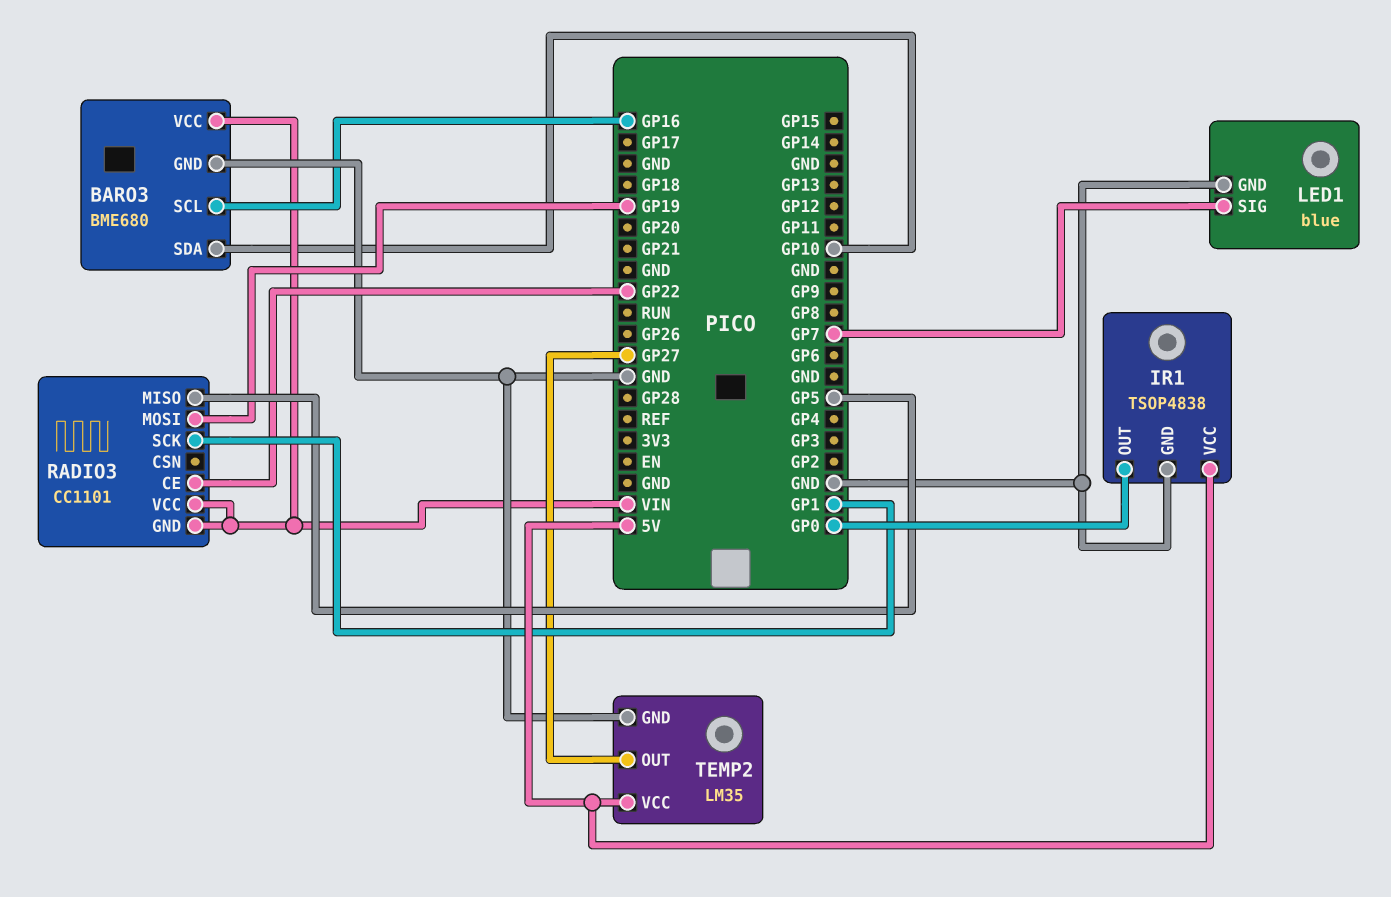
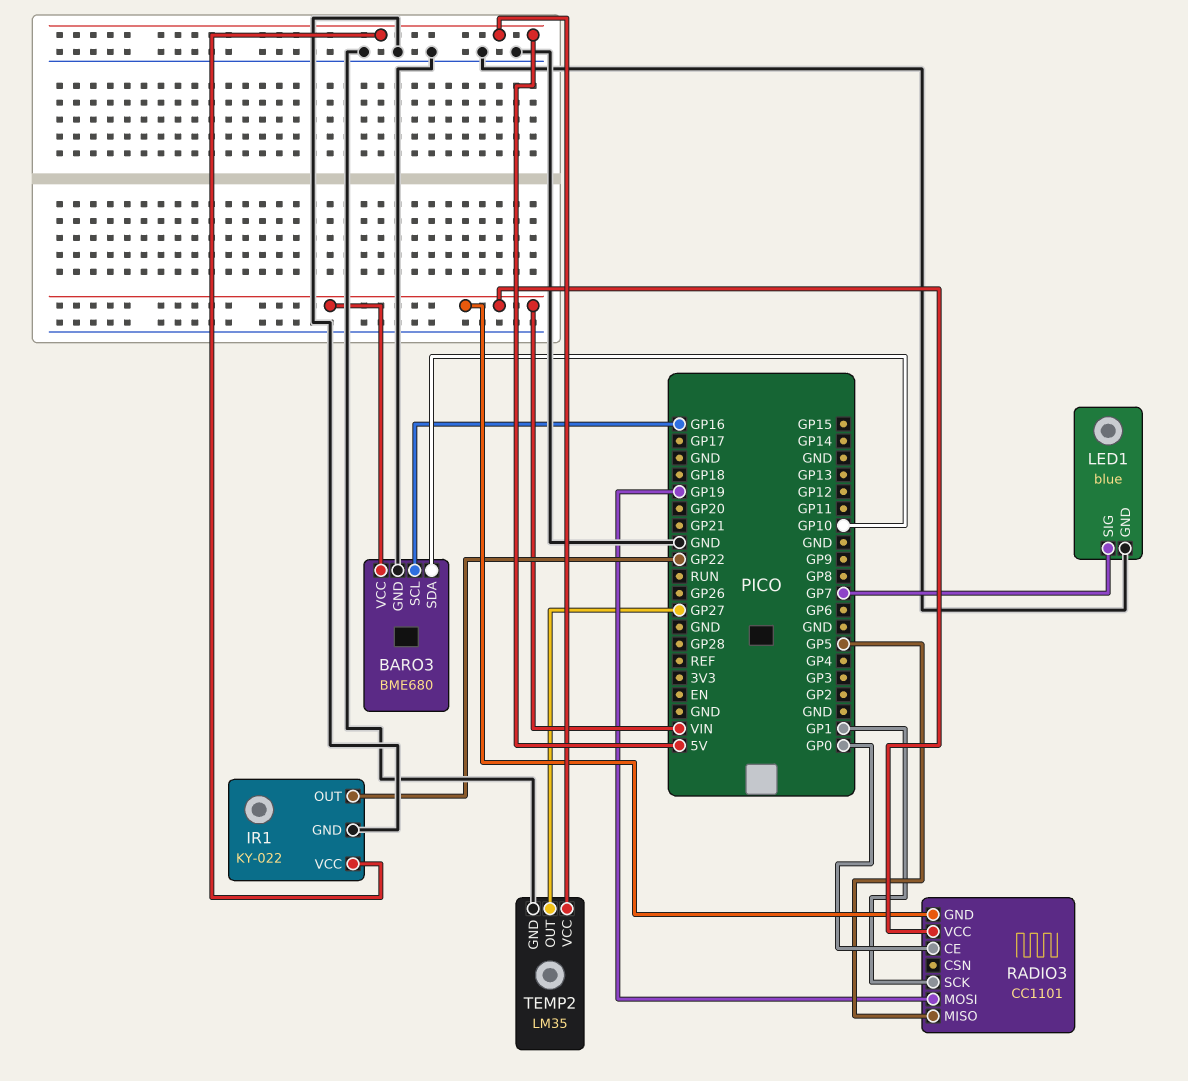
IR1: TSOP4838 -> KY-022
IR1 pin OUT: GP0 -> GP22
RADIO3 pin CE: GP22 -> GP0

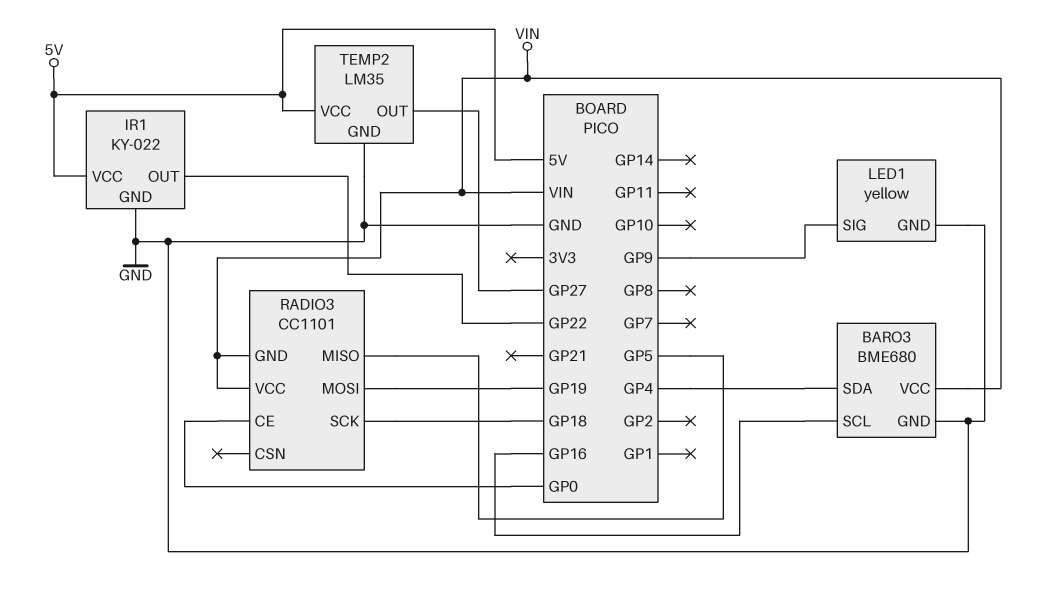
BARO3 pin SDA: GP10 -> GP4
LED1: blue -> yellow
LED1 pin SIG: GP7 -> GP9
RADIO3 pin SCK: GP1 -> GP18

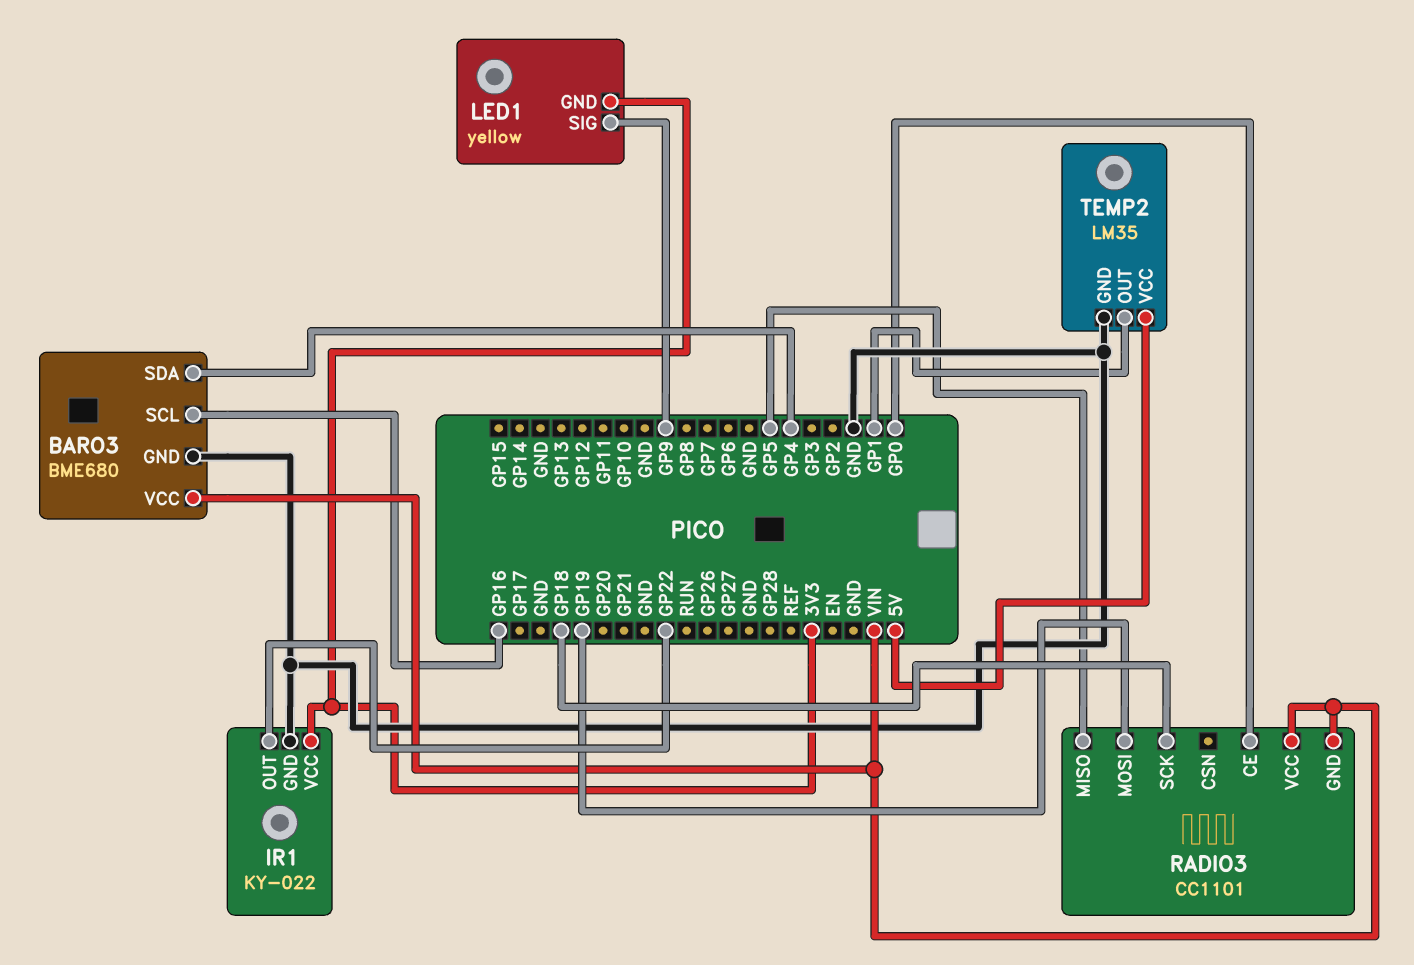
IR1 pin VCC: 5V -> 3V3
LED1 pin GND: GND -> 3V3
TEMP2 pin OUT: GP27 -> GP1

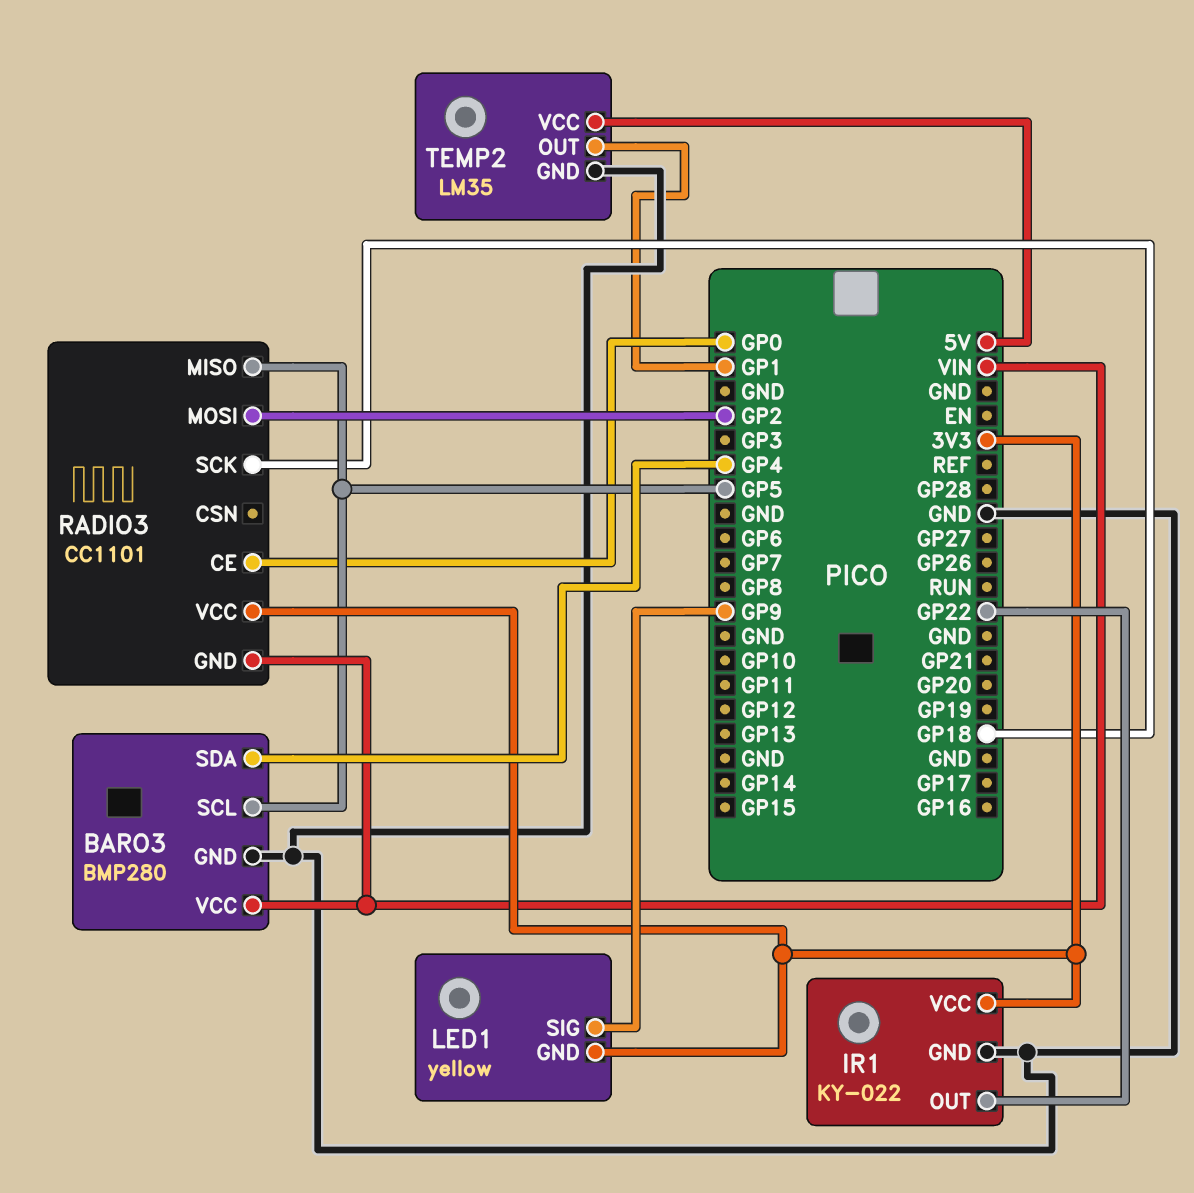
BARO3: BME680 -> BMP280
BARO3 pin SCL: GP16 -> GP5
RADIO3 pin MOSI: GP19 -> GP2
RADIO3 pin VCC: VIN -> 3V3

